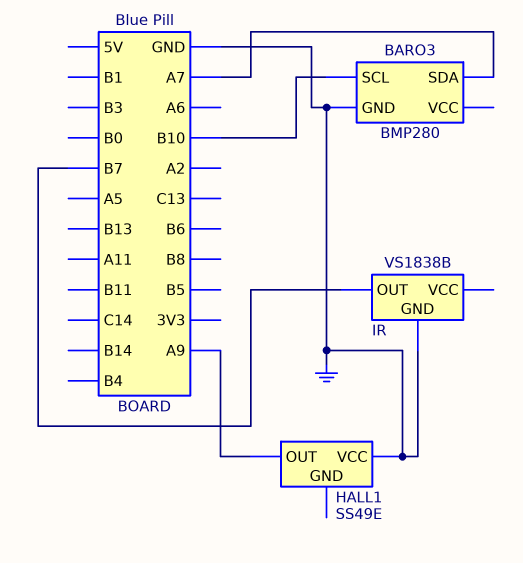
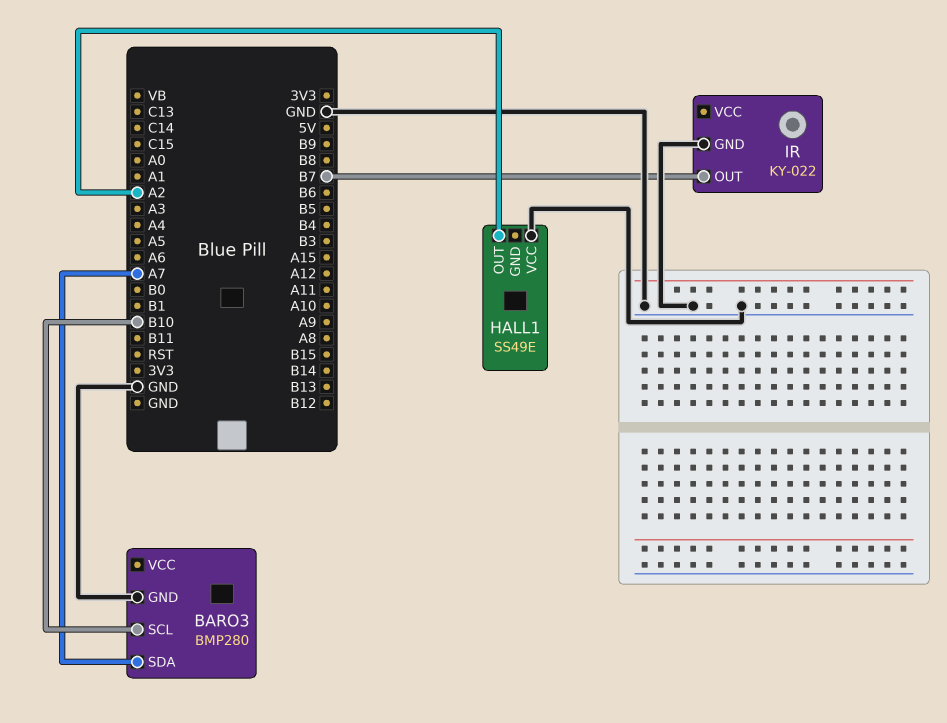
HALL1 pin OUT: A9 -> A2
IR: VS1838B -> KY-022

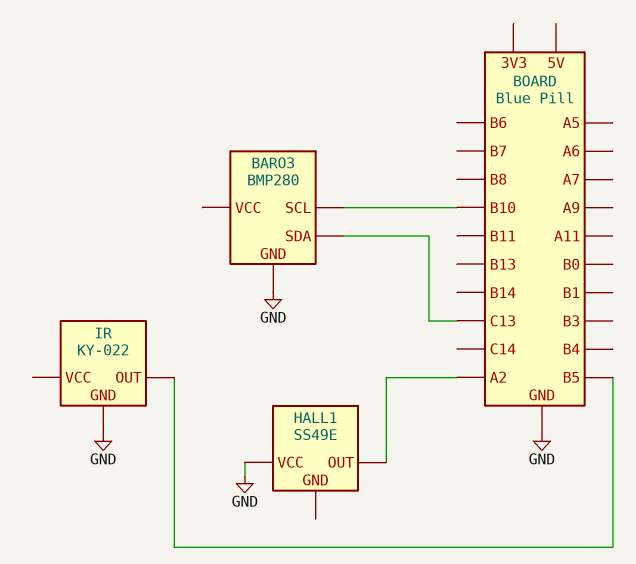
BARO3 pin SDA: A7 -> C13
IR pin OUT: B7 -> B5

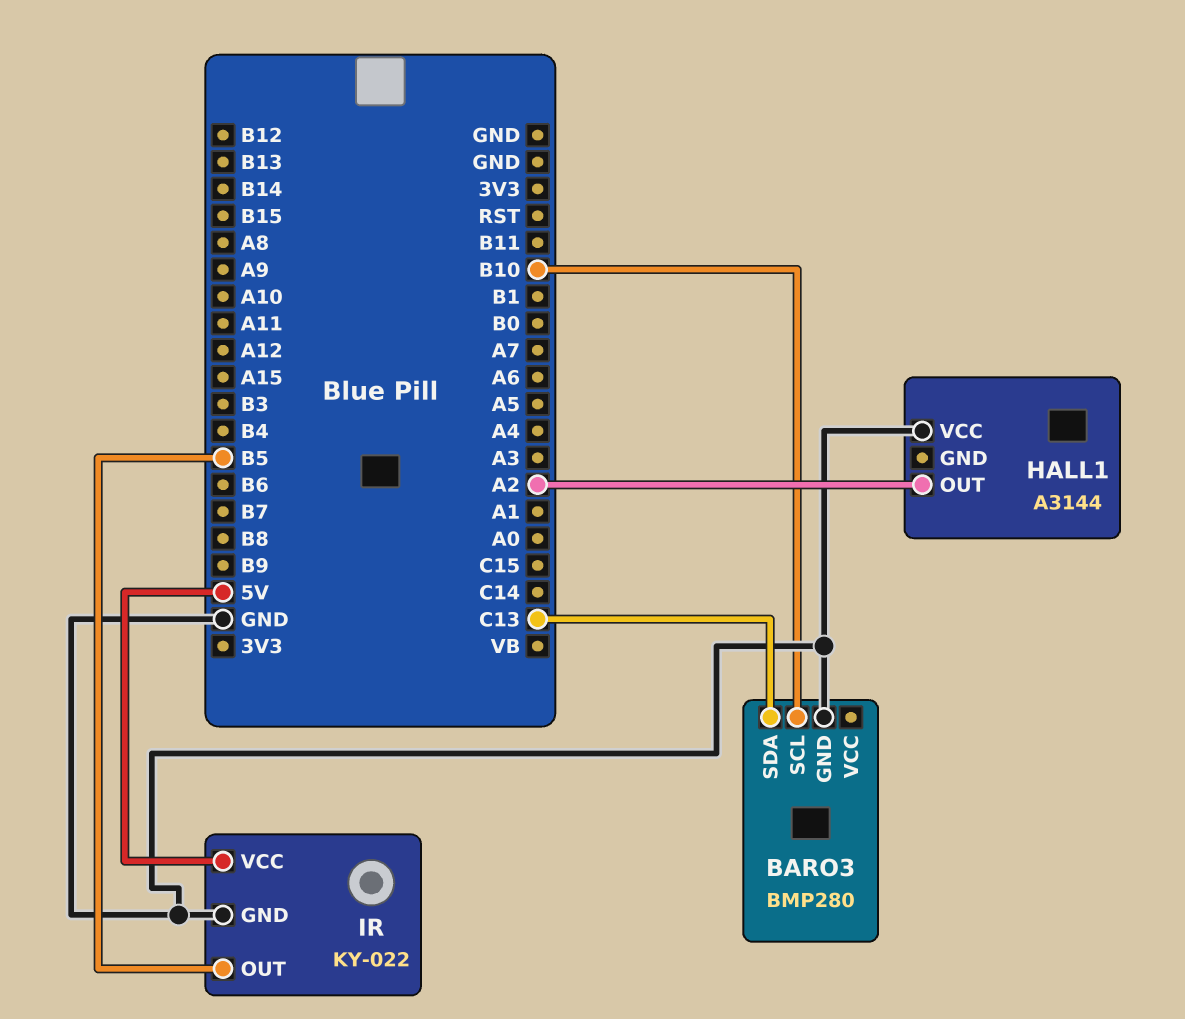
HALL1: SS49E -> A3144
IR pin VCC: none -> 5V

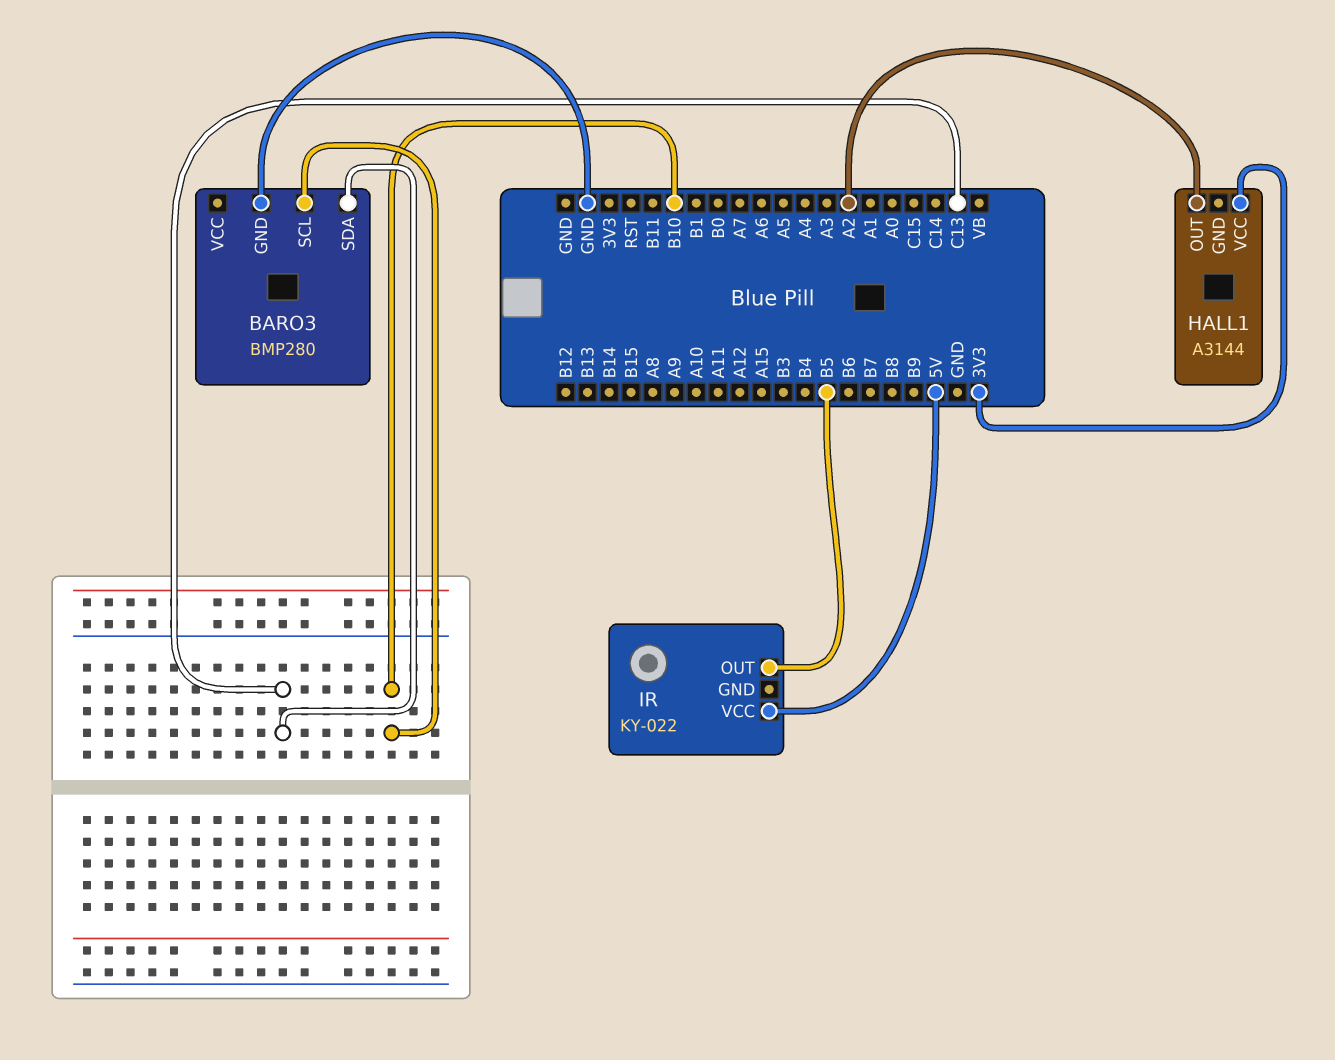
HALL1 pin VCC: GND -> 3V3
IR pin GND: GND -> none

